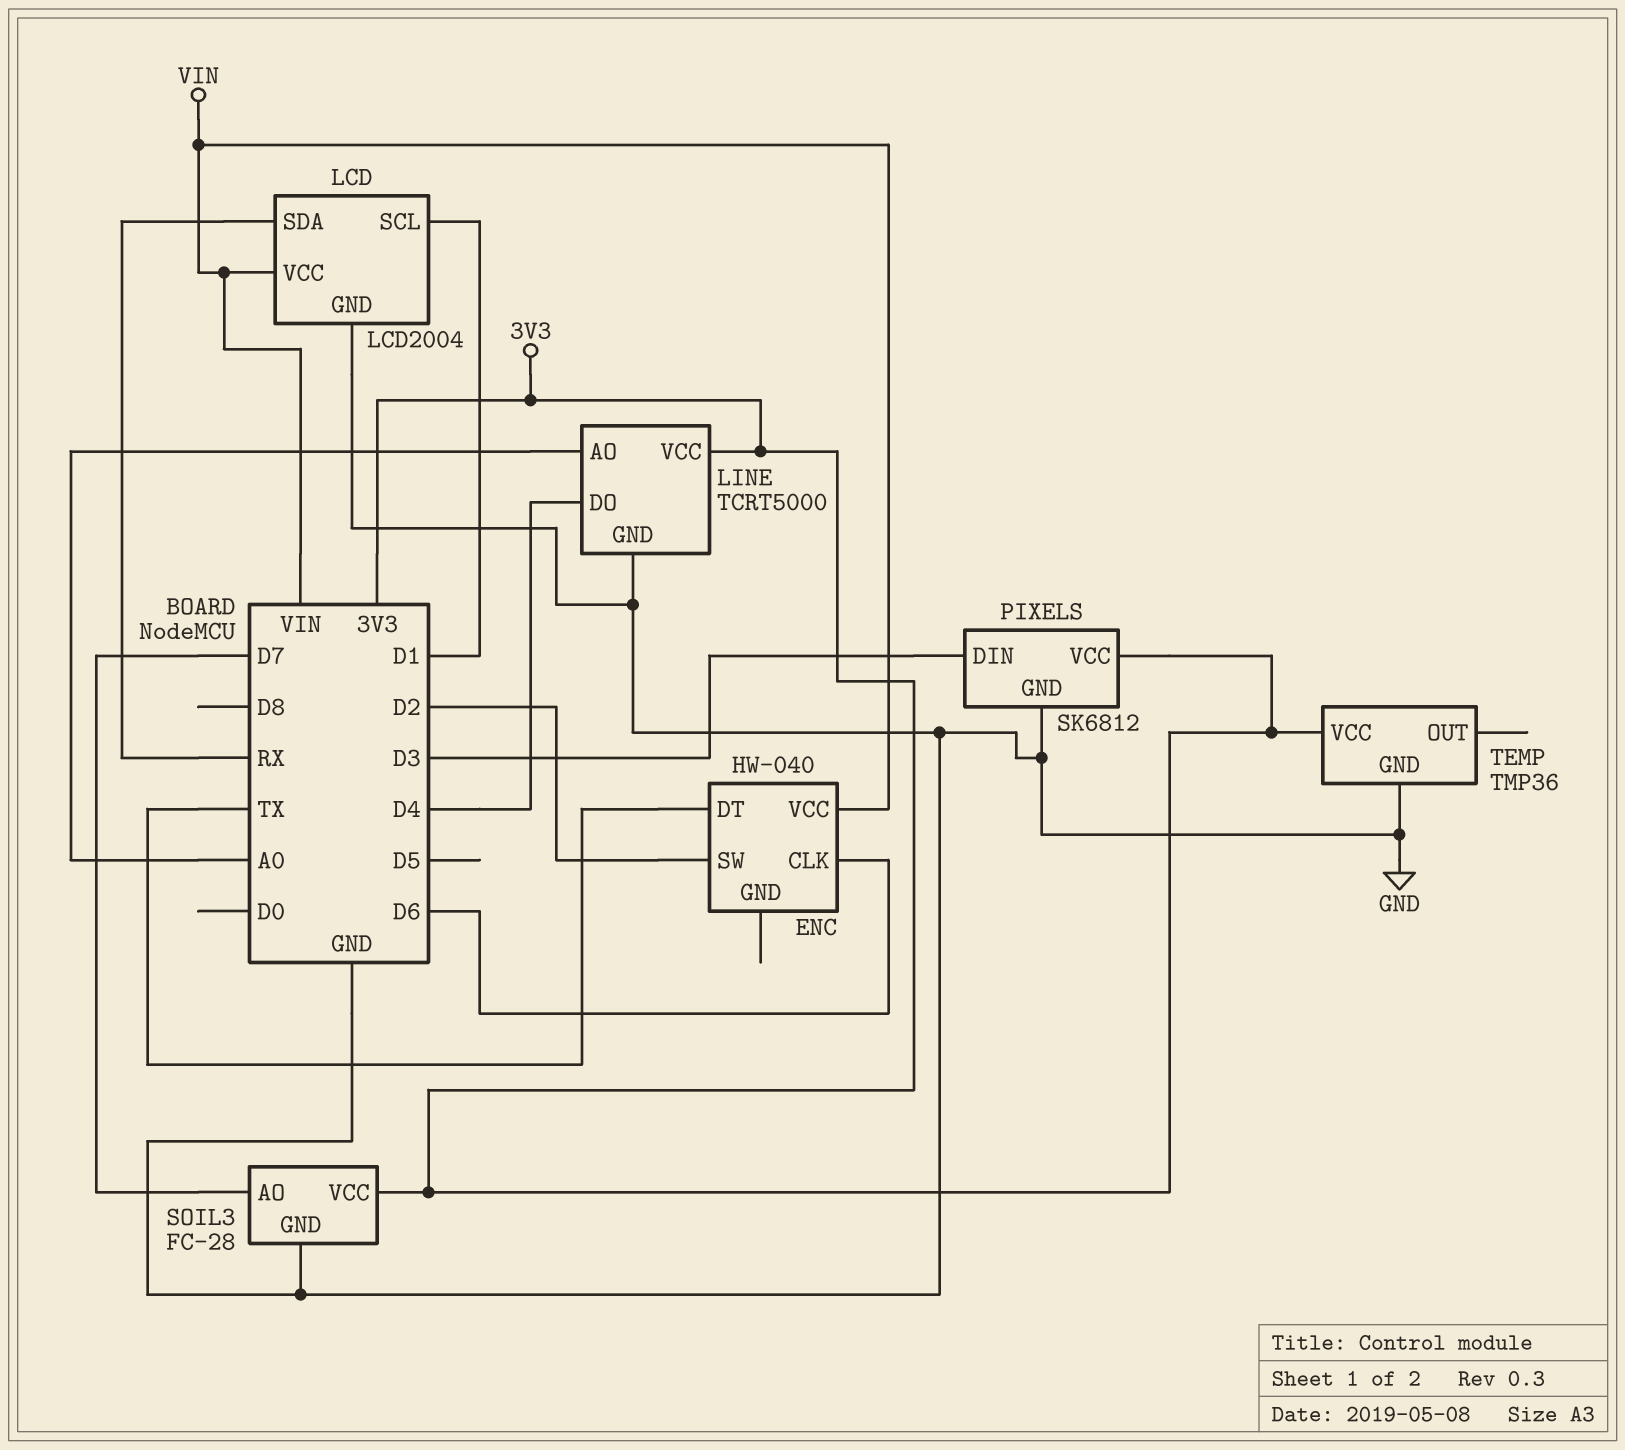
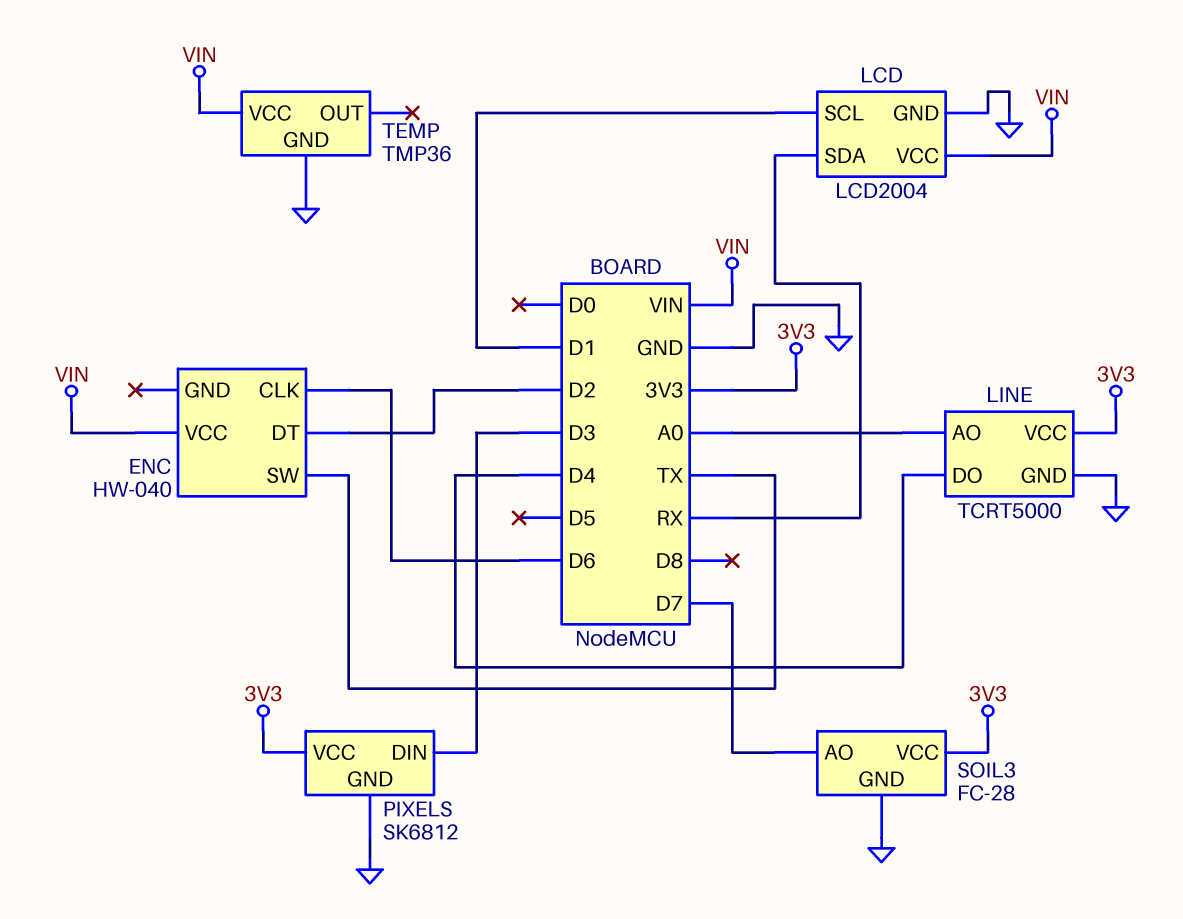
ENC pin DT: TX -> D2
ENC pin SW: D2 -> TX
TEMP pin VCC: 3V3 -> VIN

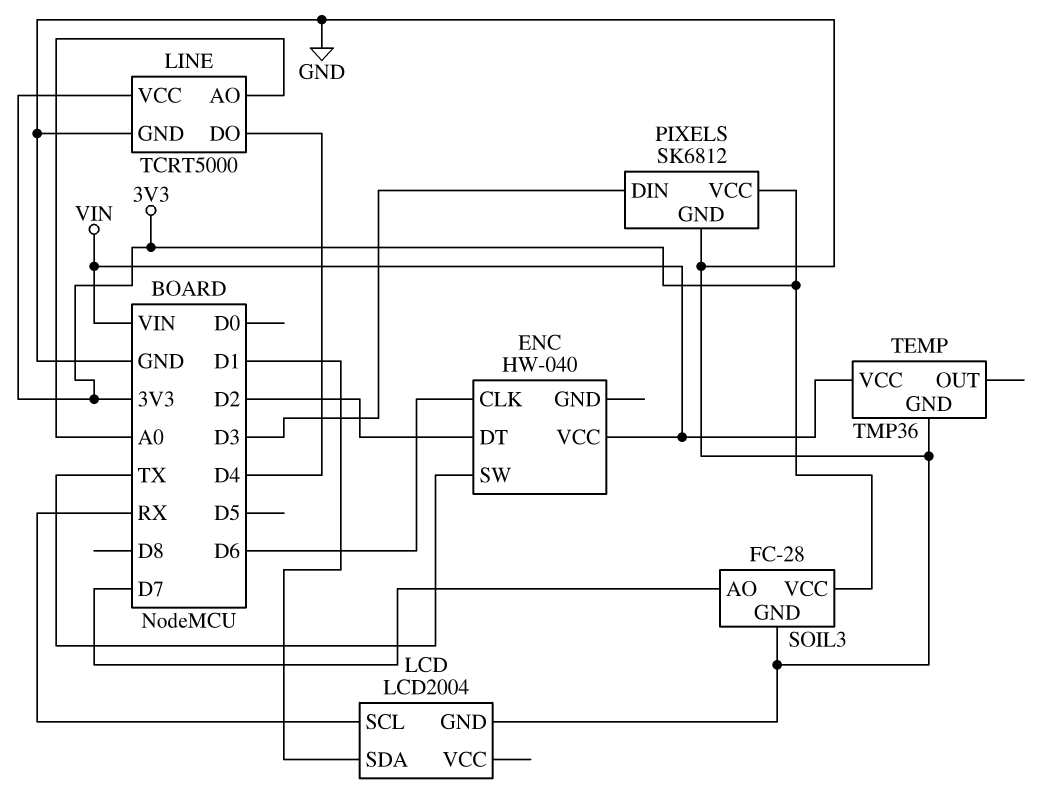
LCD pin SCL: D1 -> RX
LCD pin SDA: RX -> D1
LCD pin VCC: VIN -> none

